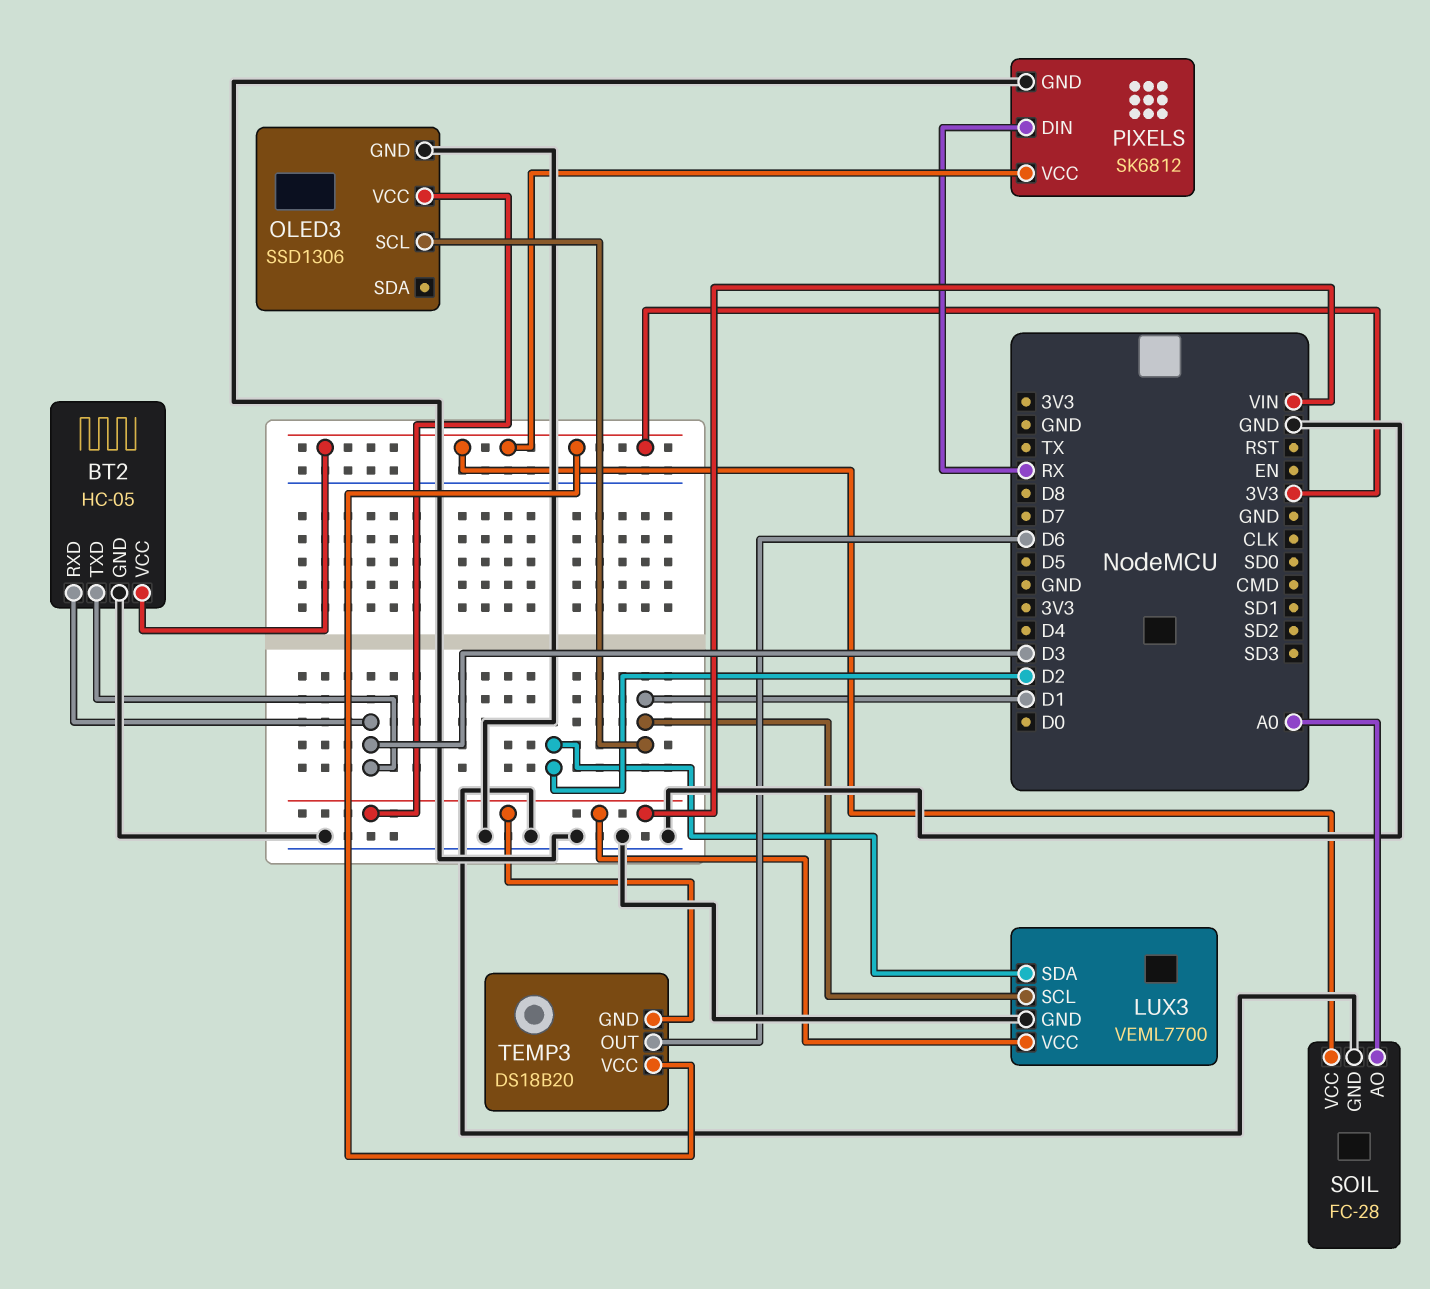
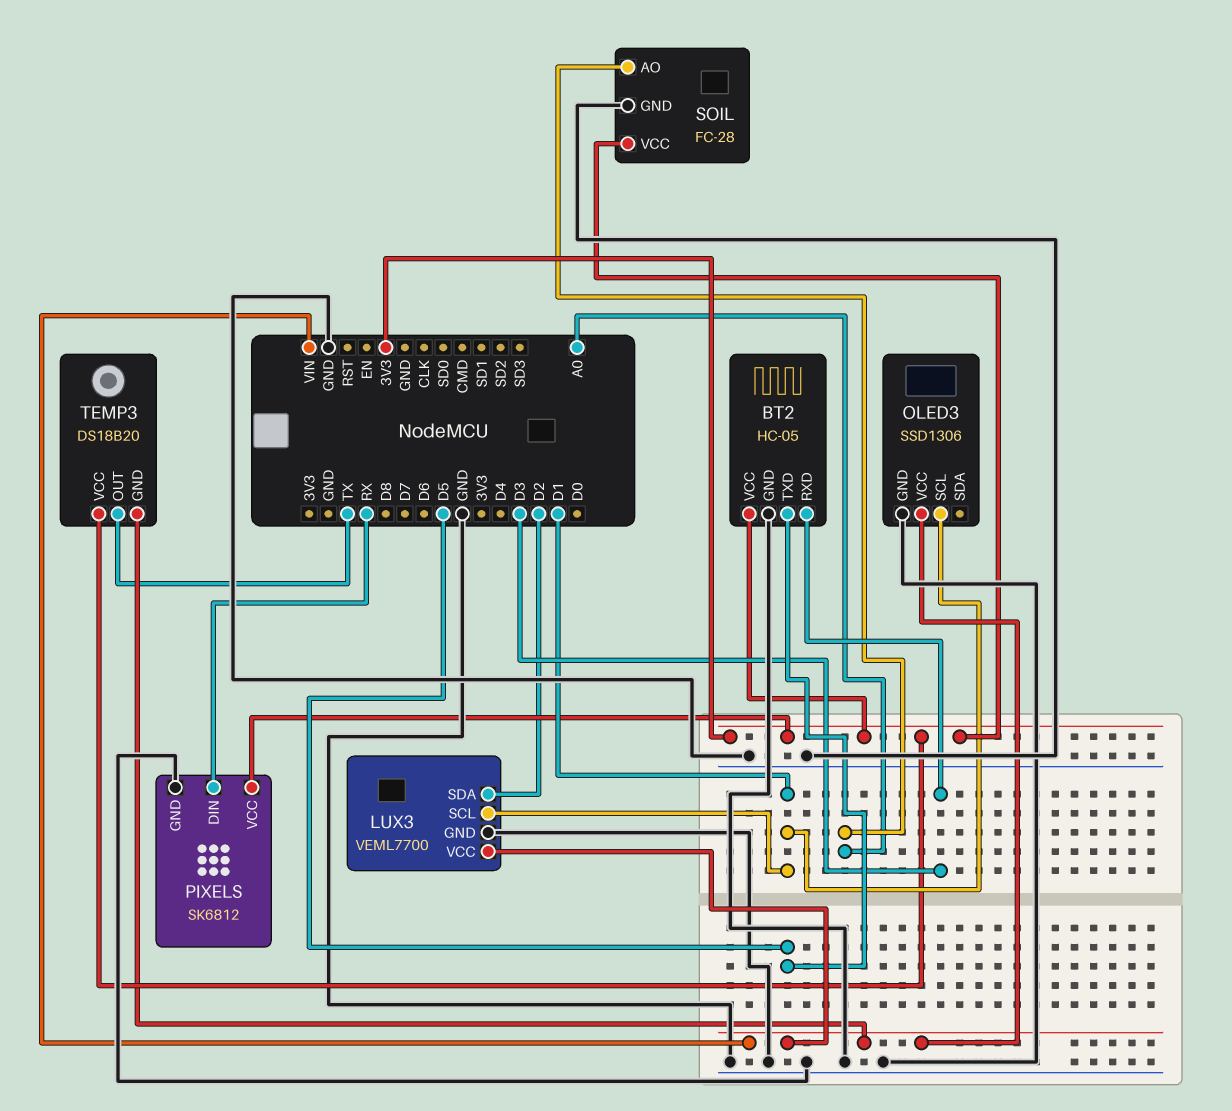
BT2 pin TXD: D3 -> D5
TEMP3 pin OUT: D6 -> TX

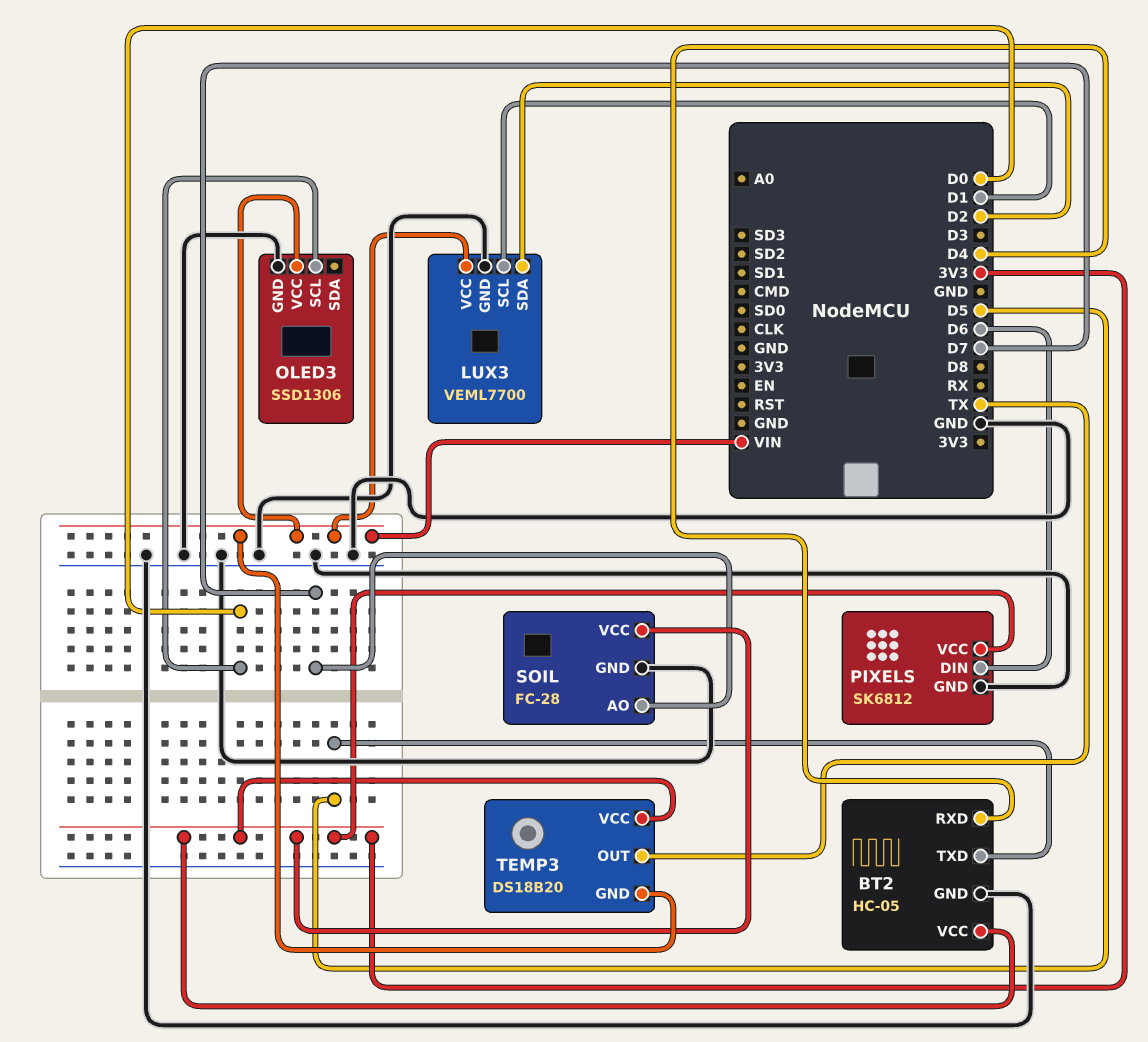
BT2 pin RXD: D3 -> D4
OLED3 pin SCL: D1 -> D0
PIXELS pin DIN: RX -> D6
SOIL pin AO: A0 -> D7

